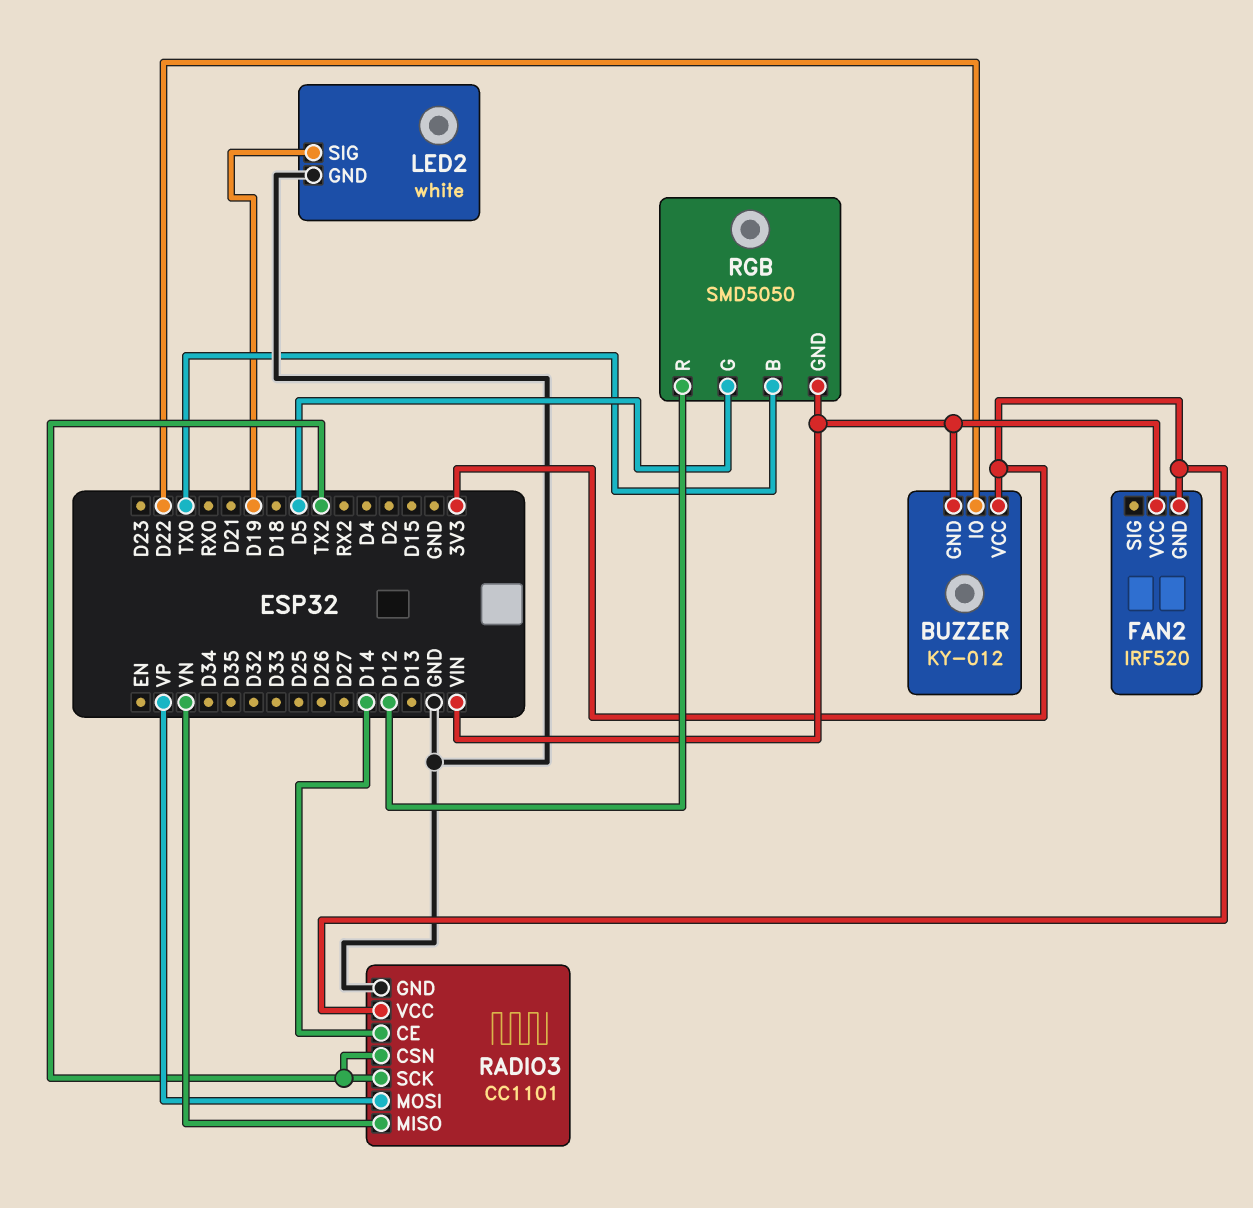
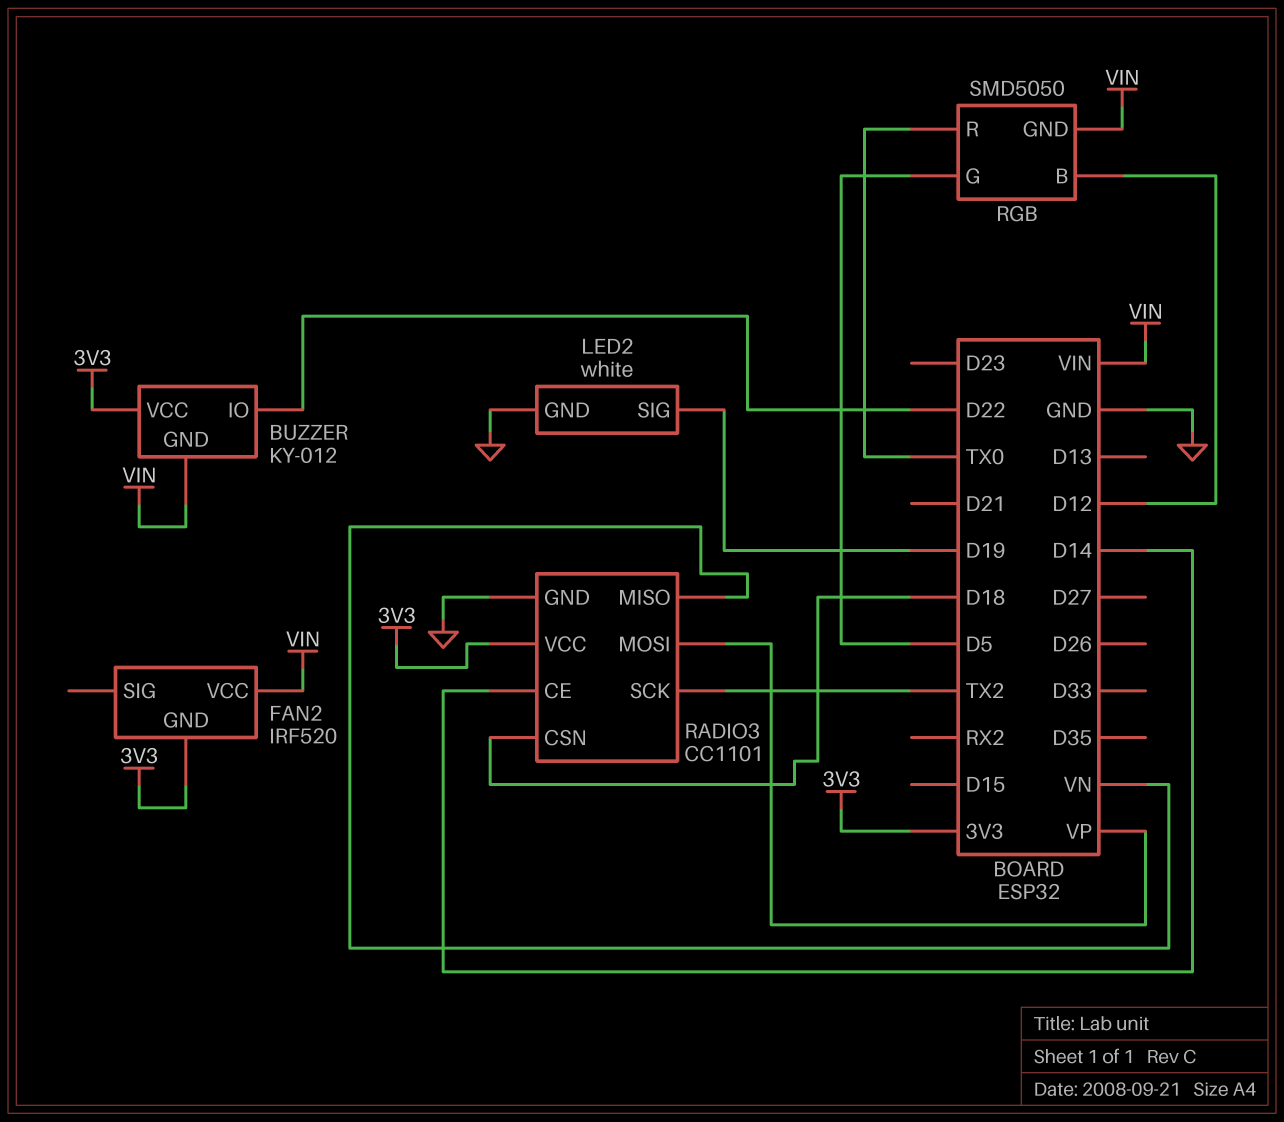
RADIO3 pin CSN: TX2 -> D18
RGB pin B: TX0 -> D12
RGB pin R: D12 -> TX0

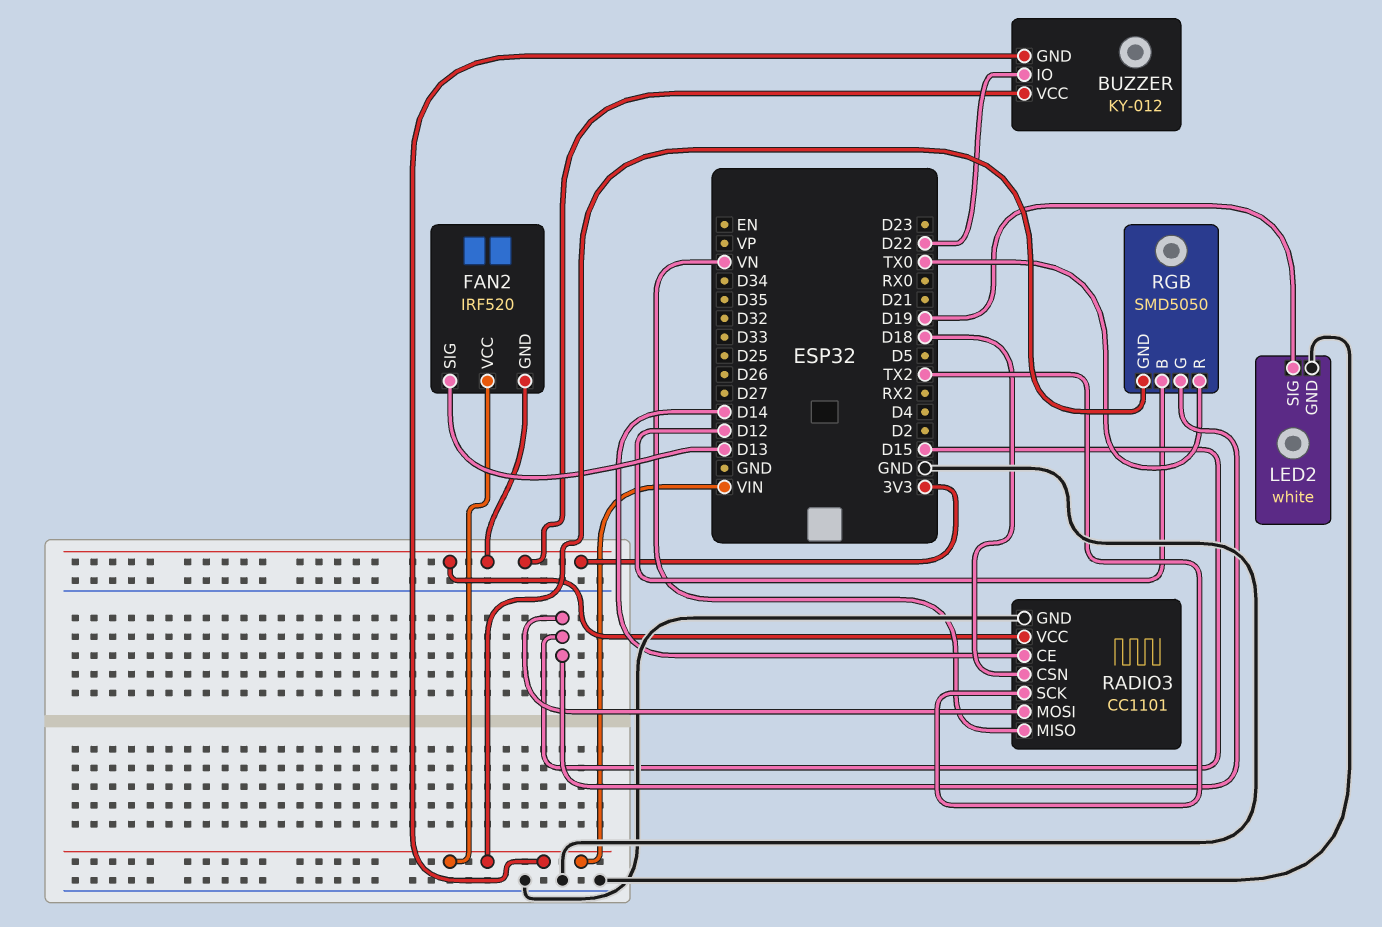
FAN2 pin SIG: none -> D13
RADIO3 pin MOSI: VP -> D15
RGB pin G: D5 -> D15

